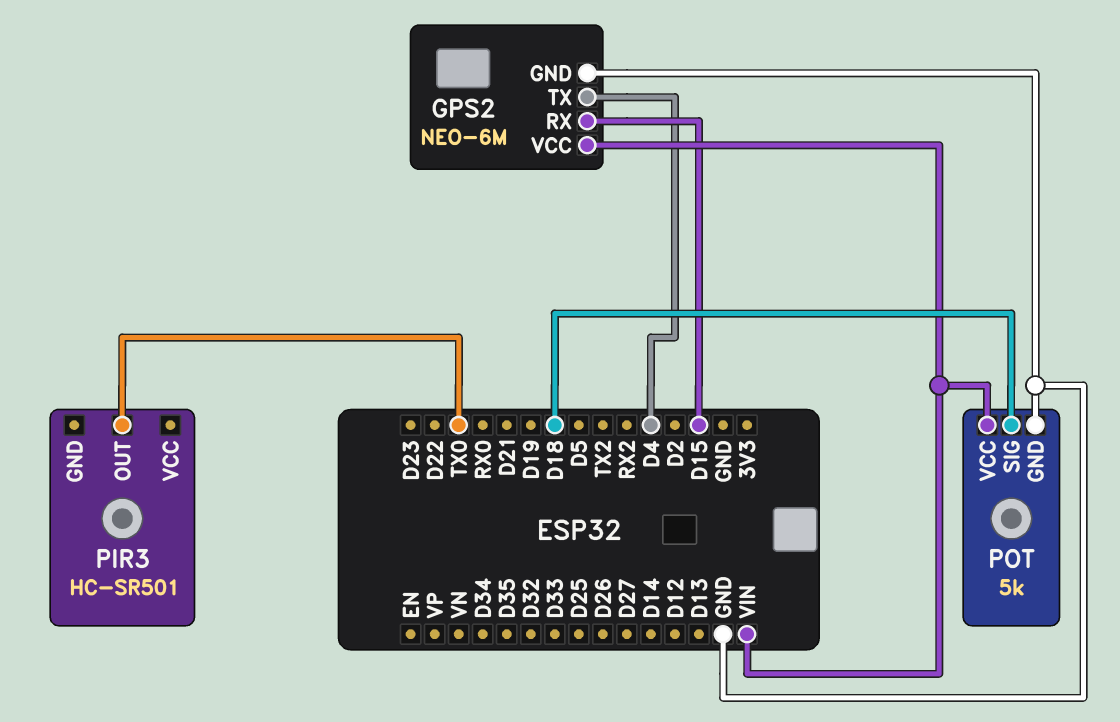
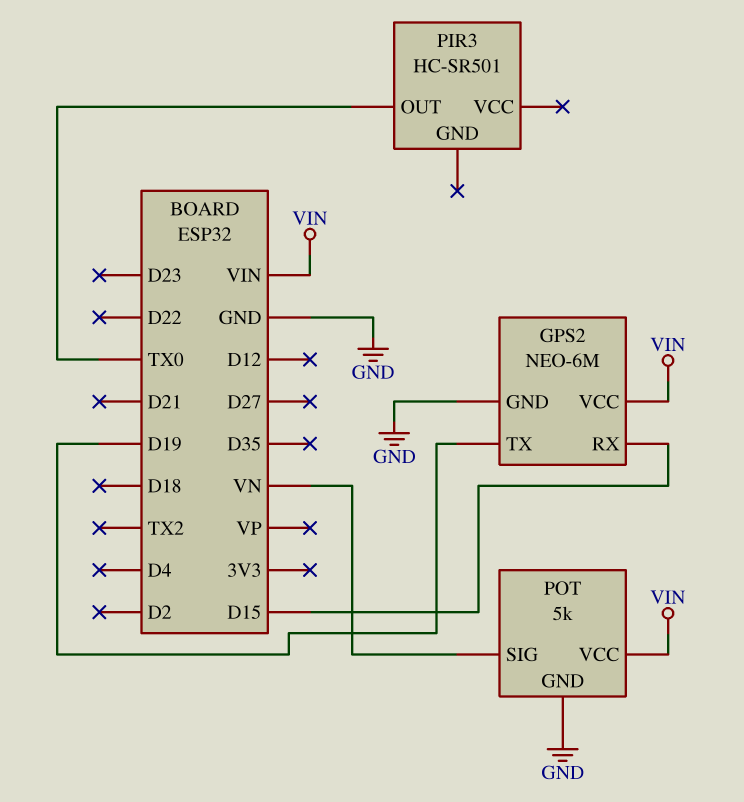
GPS2 pin TX: D4 -> D19
POT pin SIG: D18 -> VN

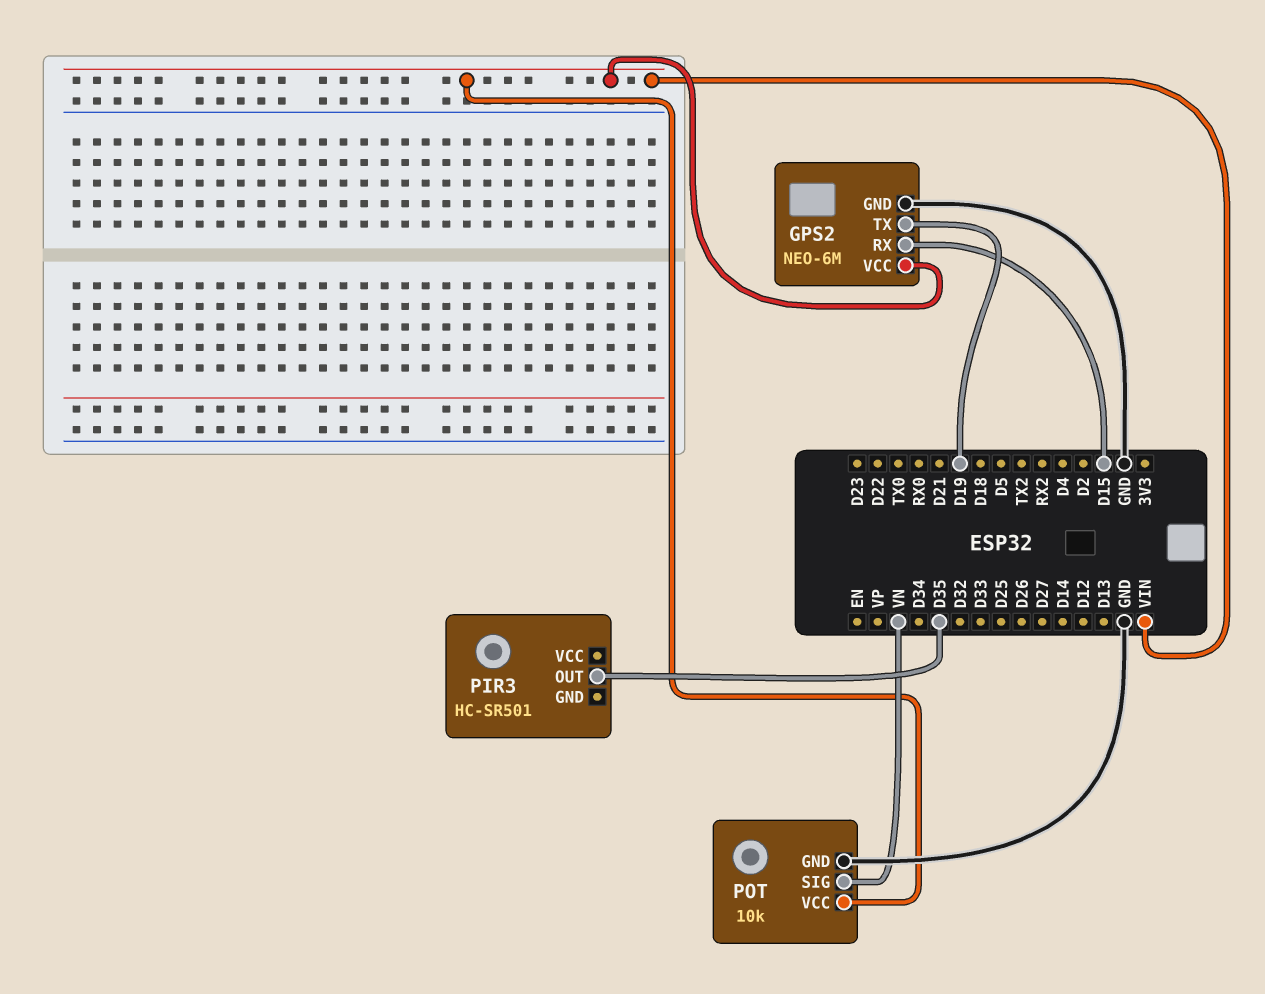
PIR3 pin OUT: TX0 -> D35
POT: 5k -> 10k

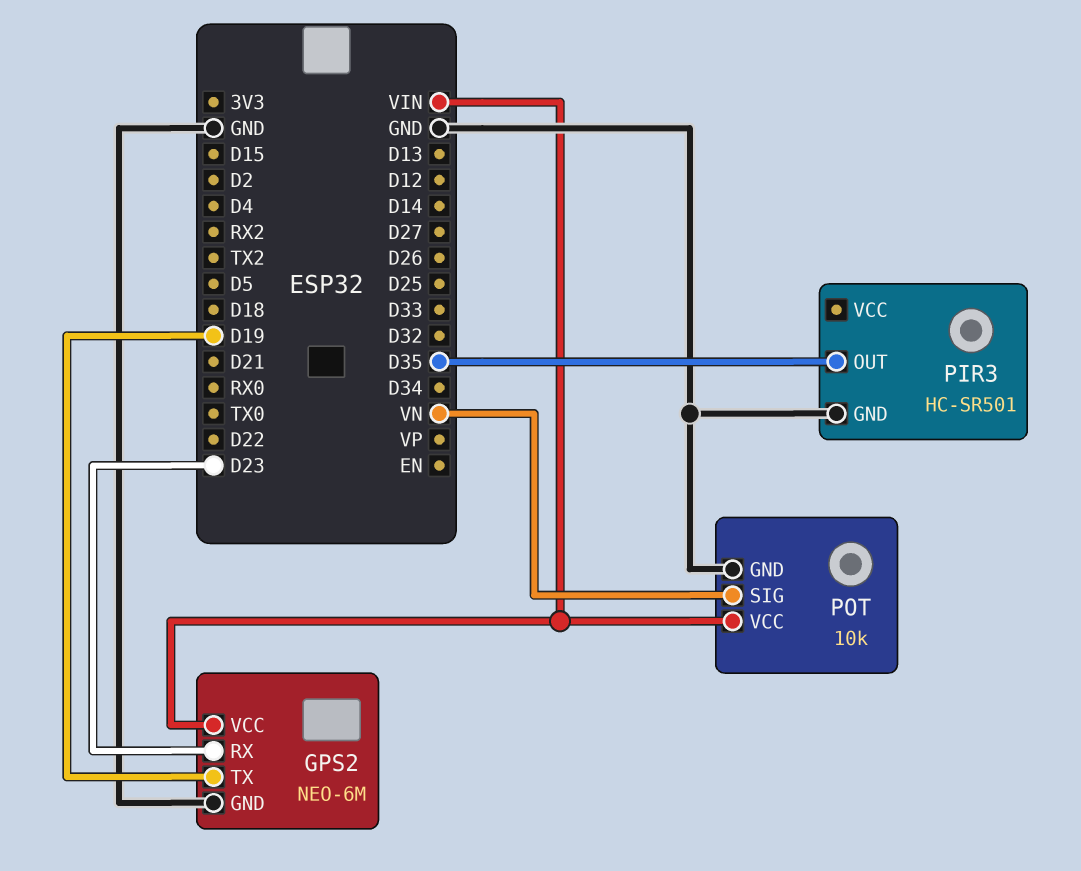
GPS2 pin RX: D15 -> D23
PIR3 pin GND: none -> GND

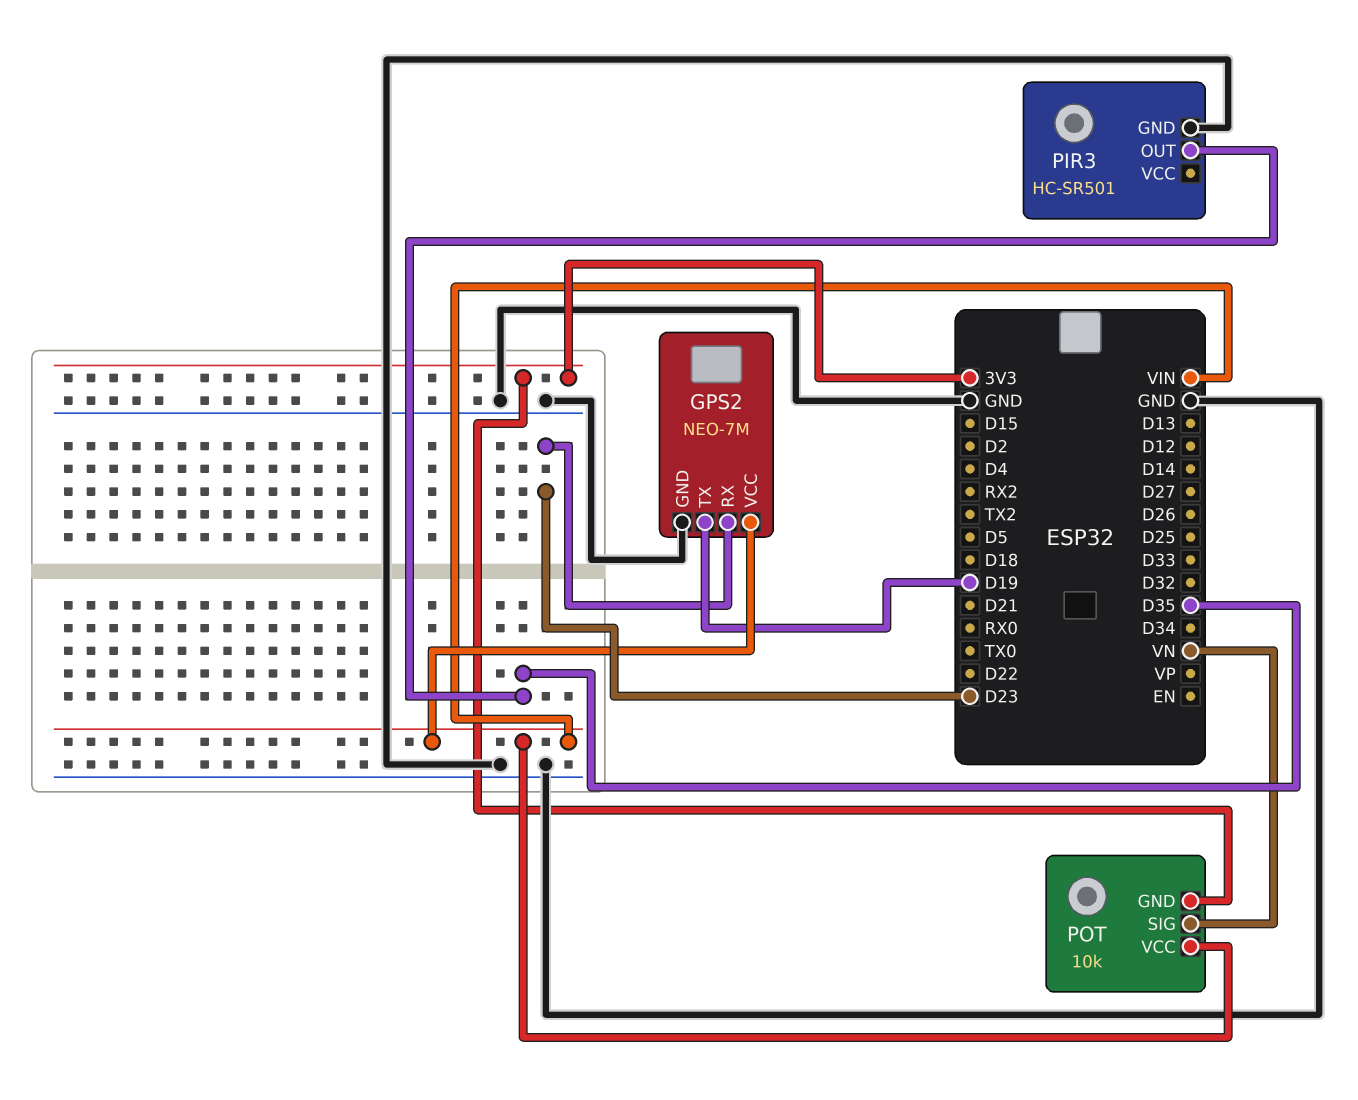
GPS2: NEO-6M -> NEO-7M
POT pin GND: GND -> 3V3

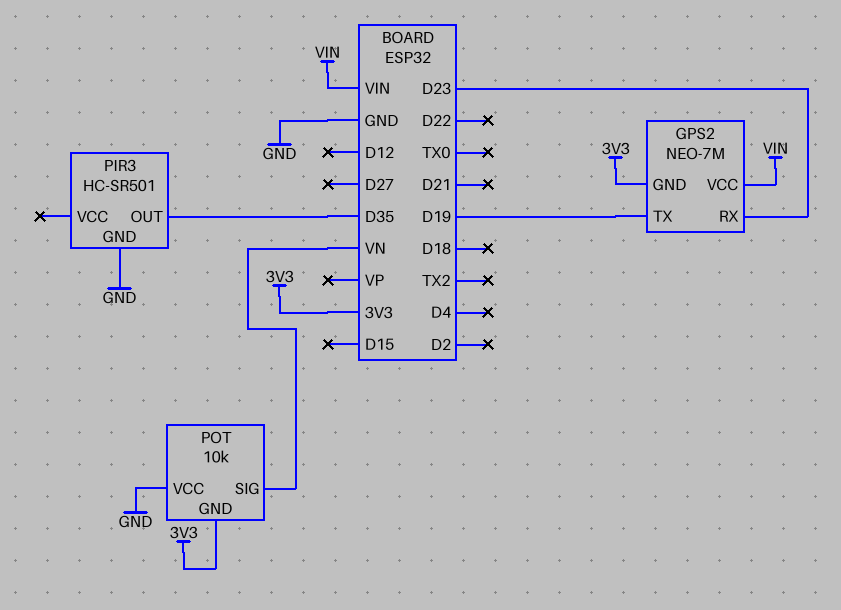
GPS2 pin GND: GND -> 3V3
POT pin VCC: VIN -> GND

